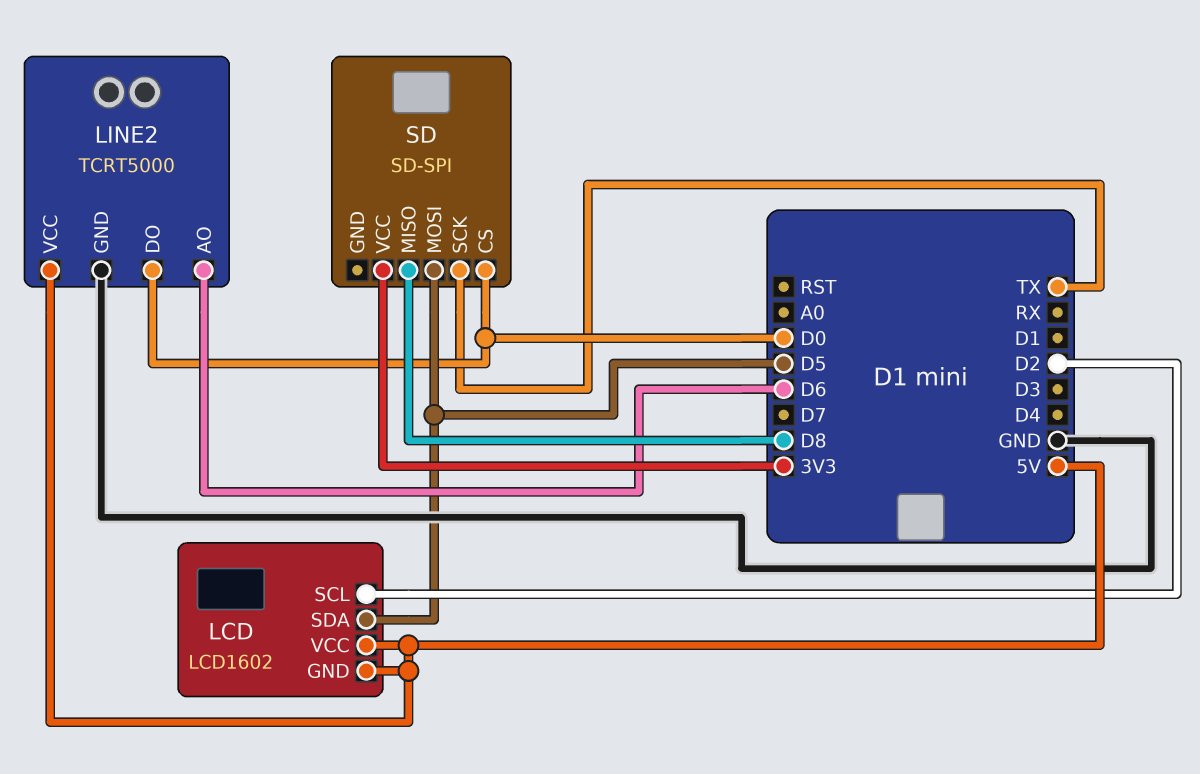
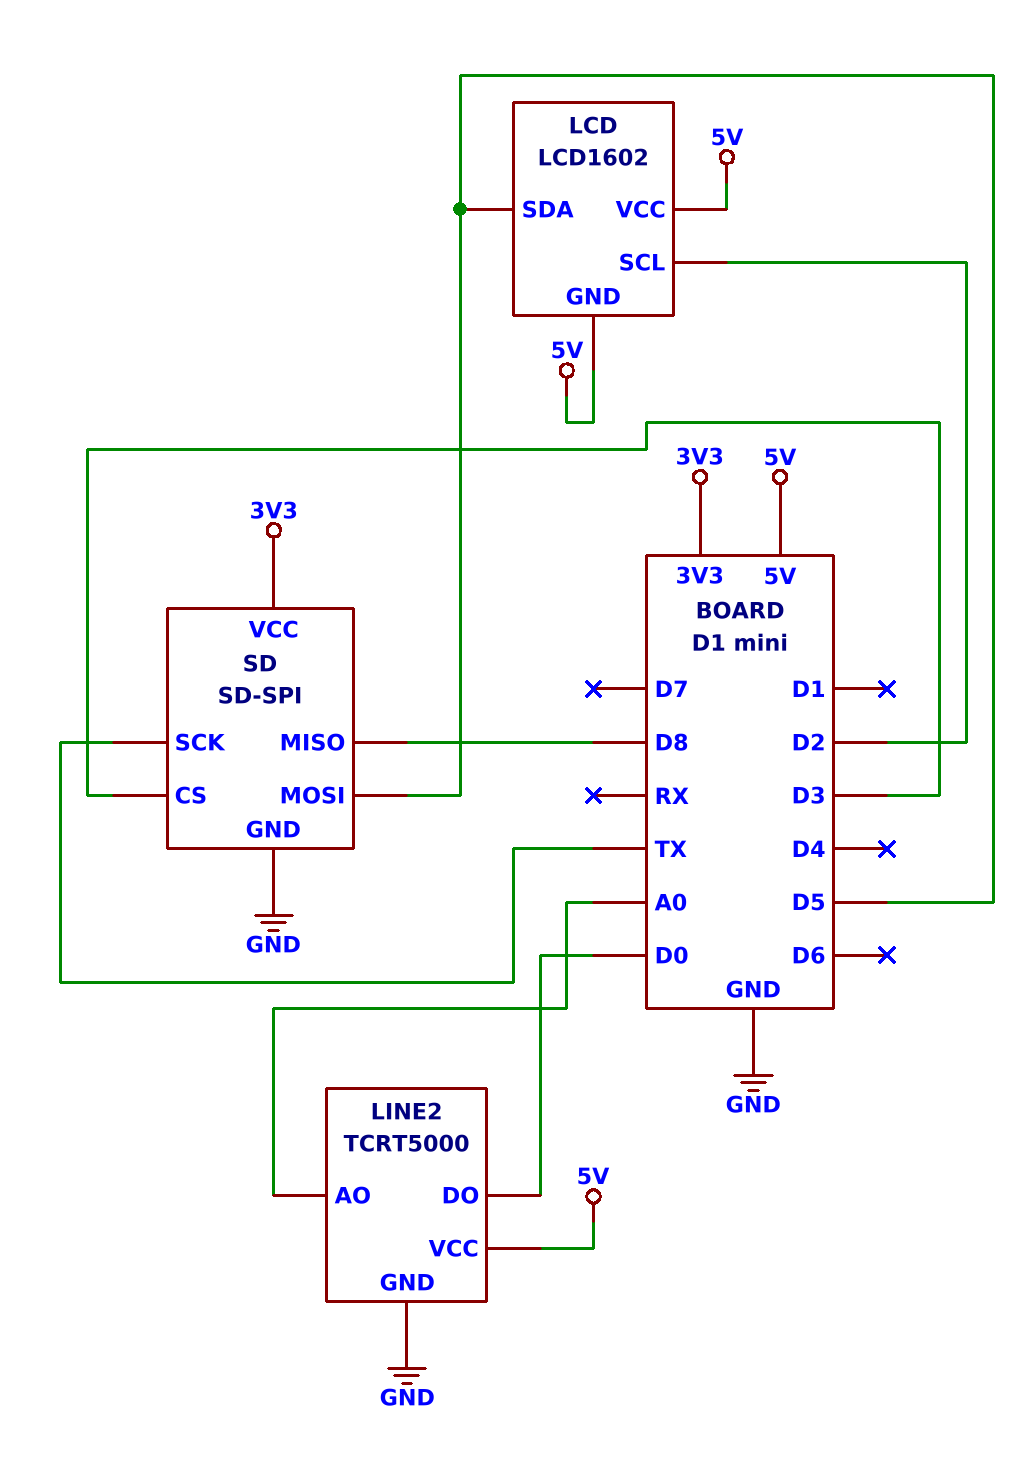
LINE2 pin AO: D6 -> A0
SD pin CS: D0 -> D3
SD pin GND: none -> GND

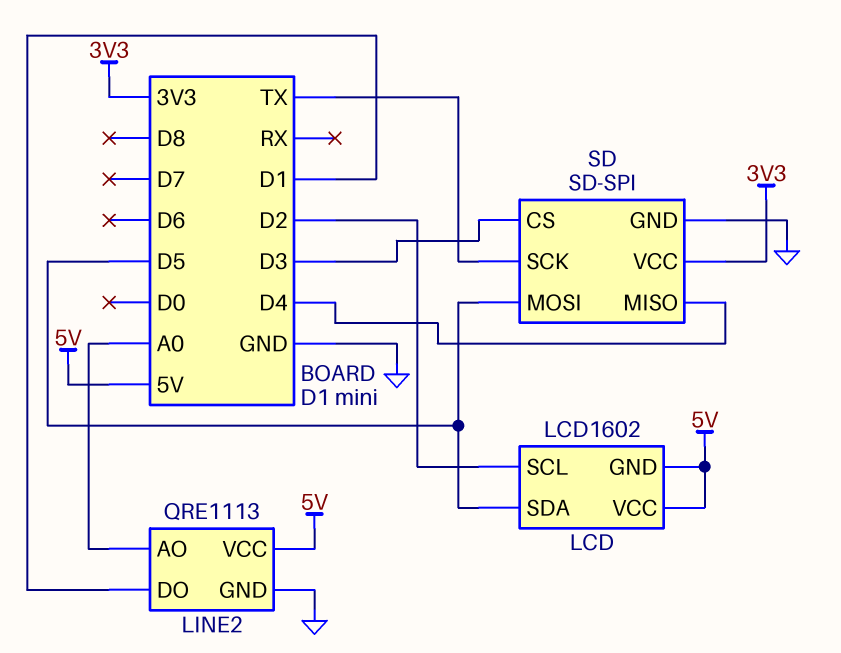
LINE2: TCRT5000 -> QRE1113
LINE2 pin DO: D0 -> D1
SD pin MISO: D8 -> D4

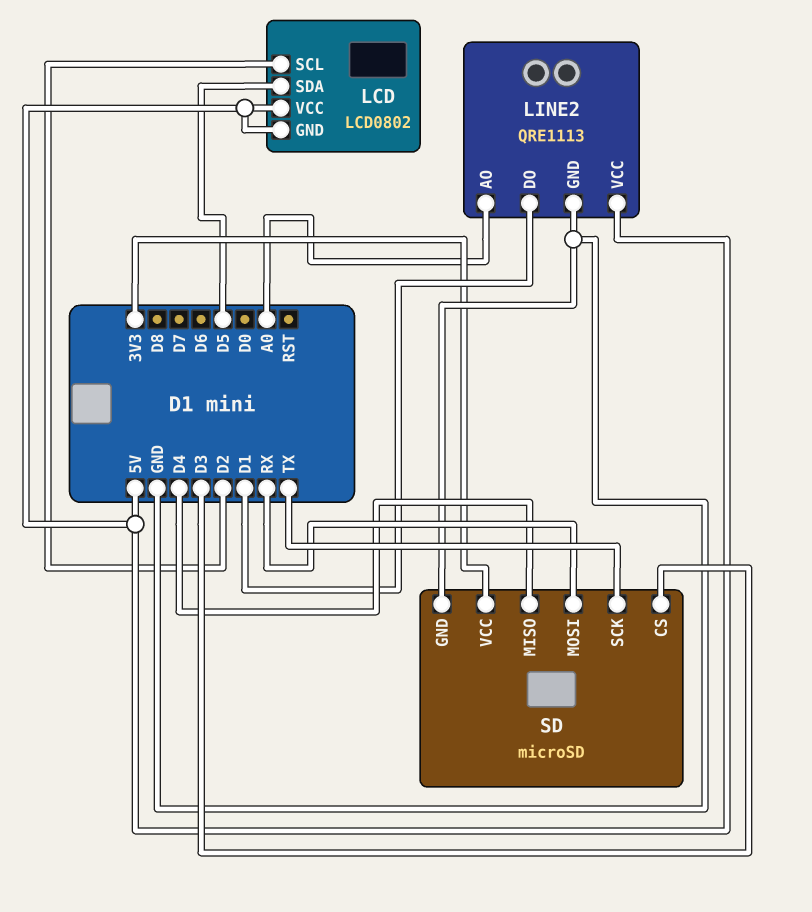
LCD: LCD1602 -> LCD0802
SD: SD-SPI -> microSD
SD pin MOSI: D5 -> RX

